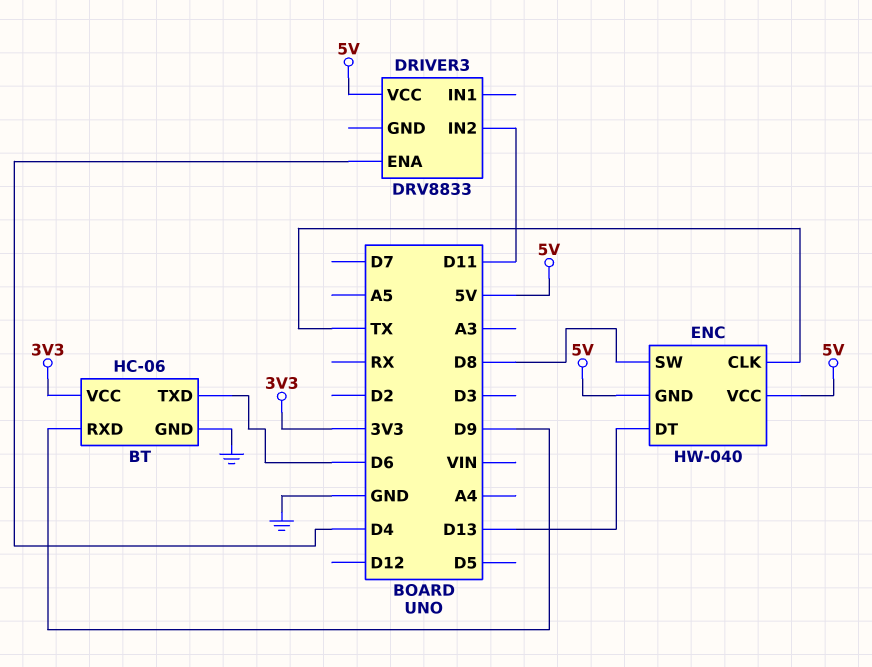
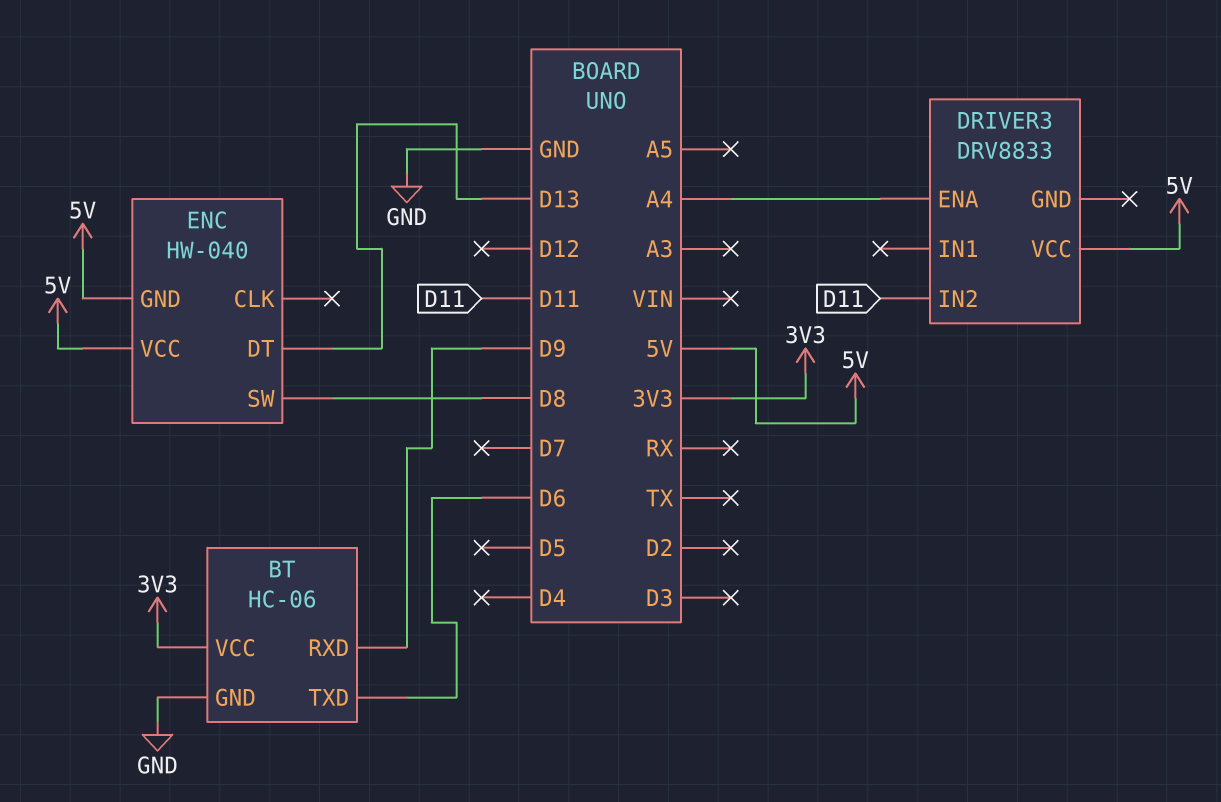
DRIVER3 pin ENA: D4 -> A4
ENC pin CLK: TX -> none

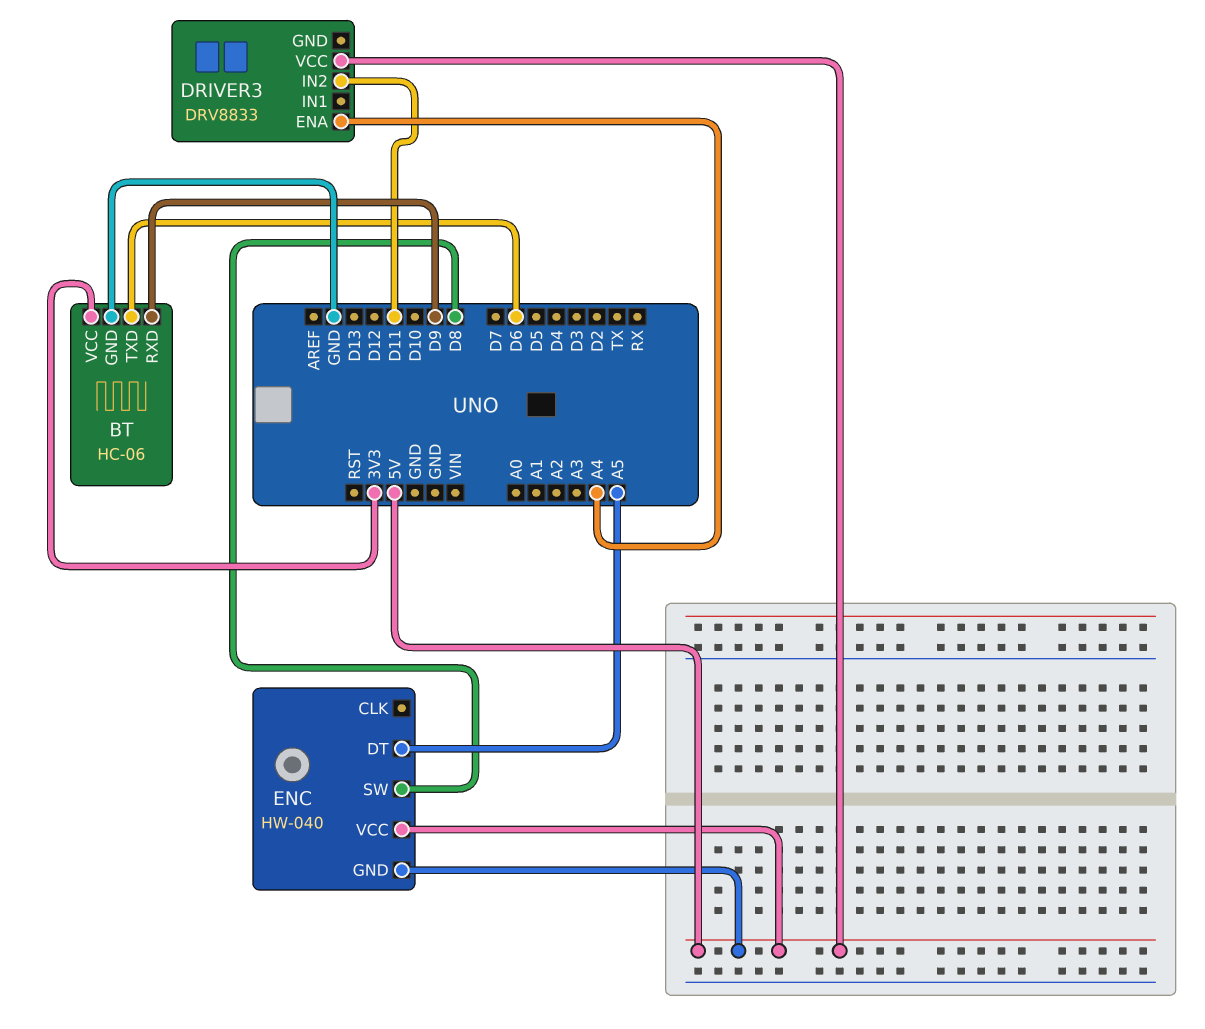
ENC pin DT: D13 -> A5

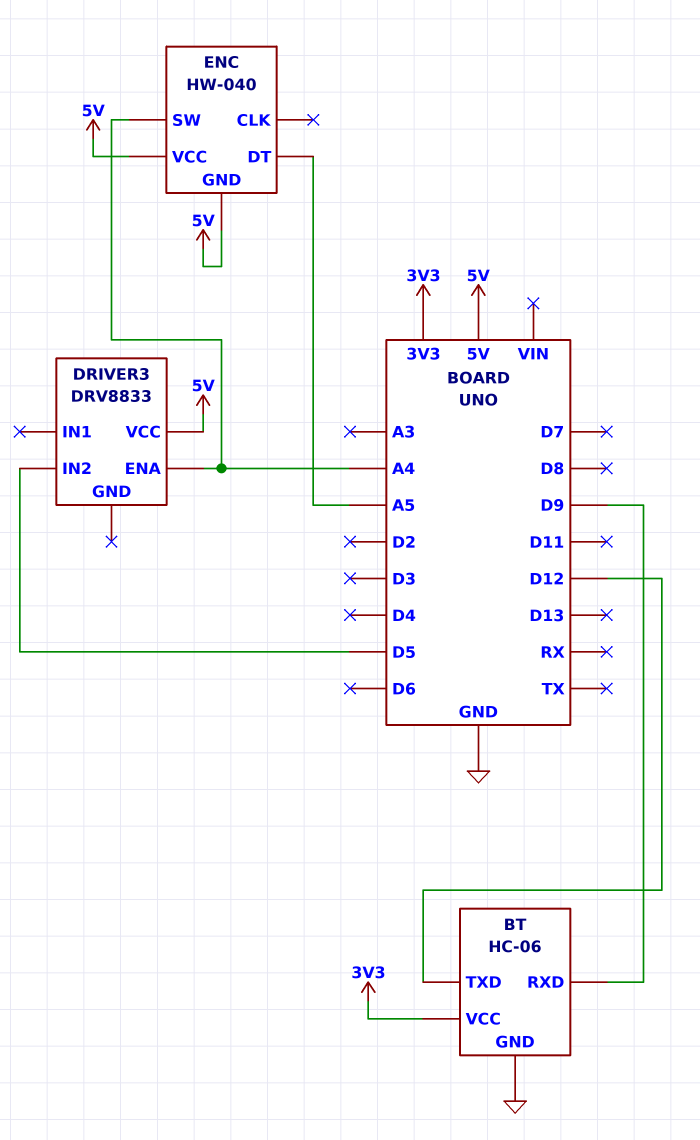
BT pin TXD: D6 -> D12
DRIVER3 pin IN2: D11 -> D5
ENC pin SW: D8 -> A4

